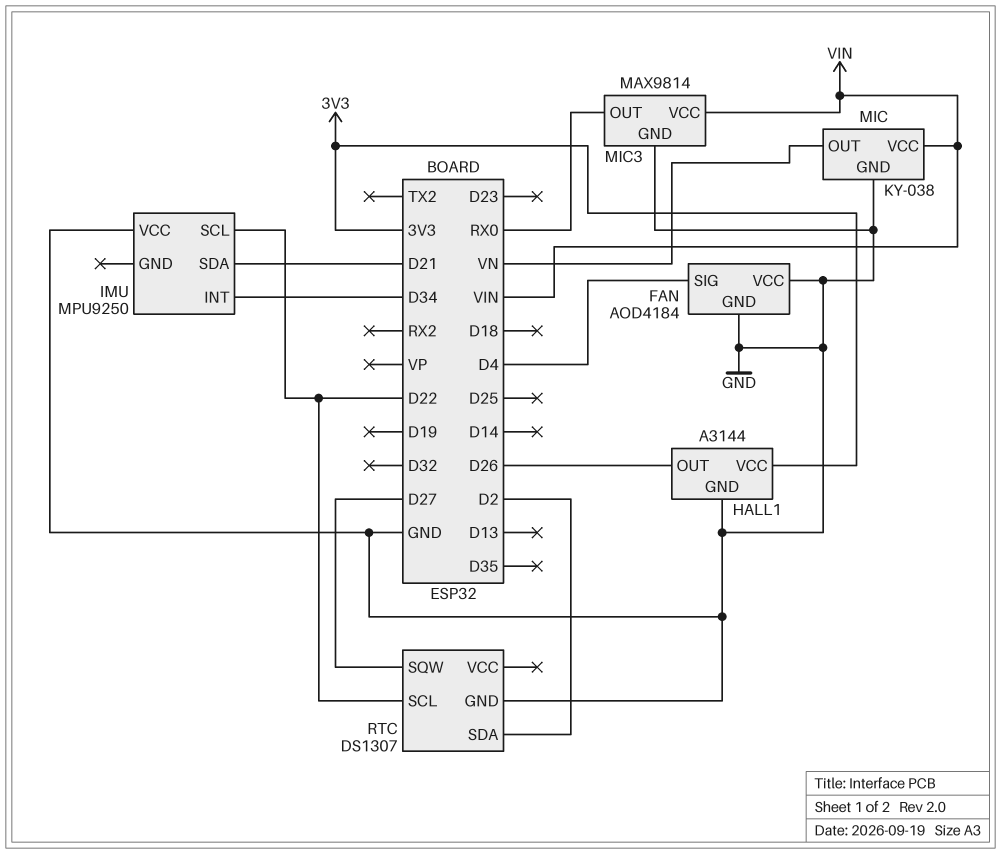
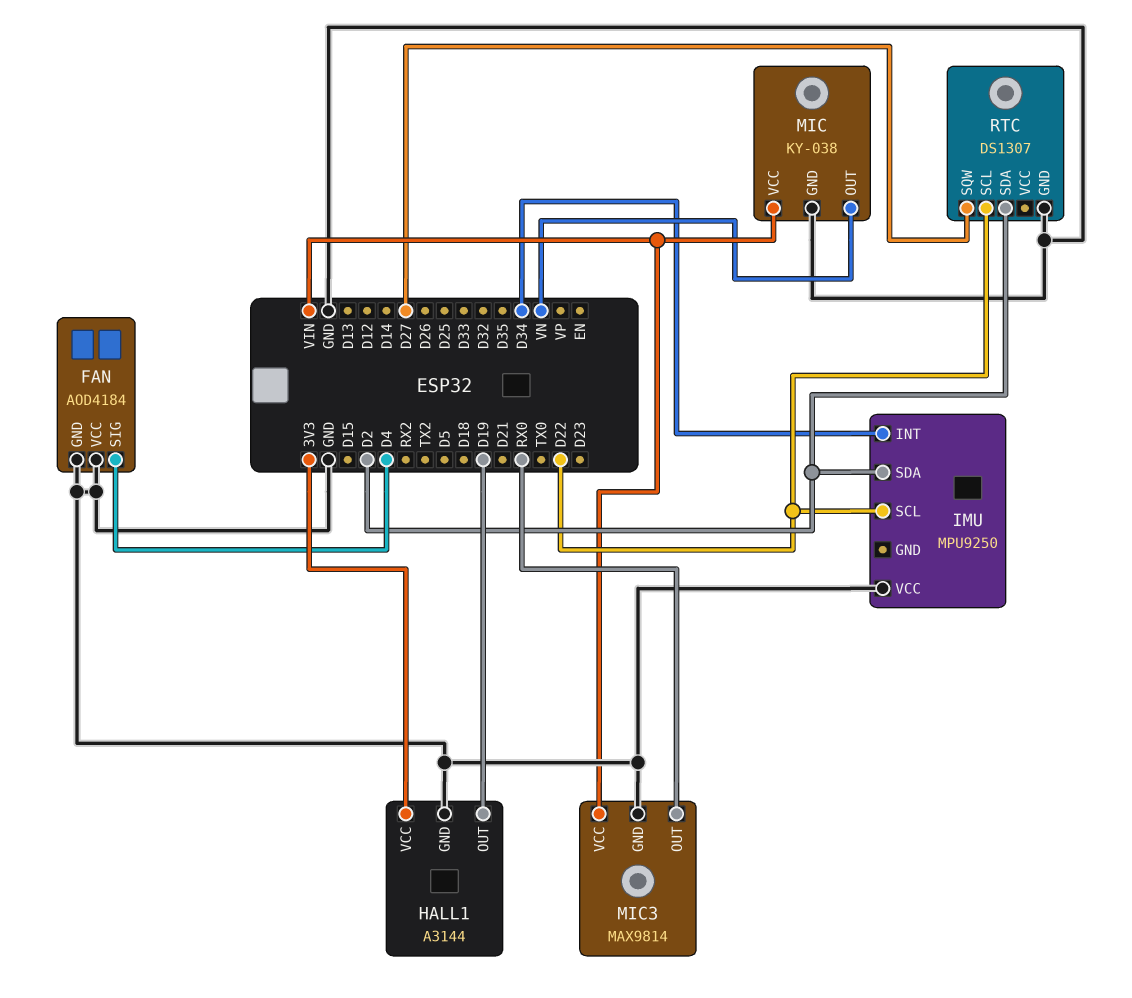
HALL1 pin OUT: D26 -> D19
IMU pin SDA: D21 -> D2

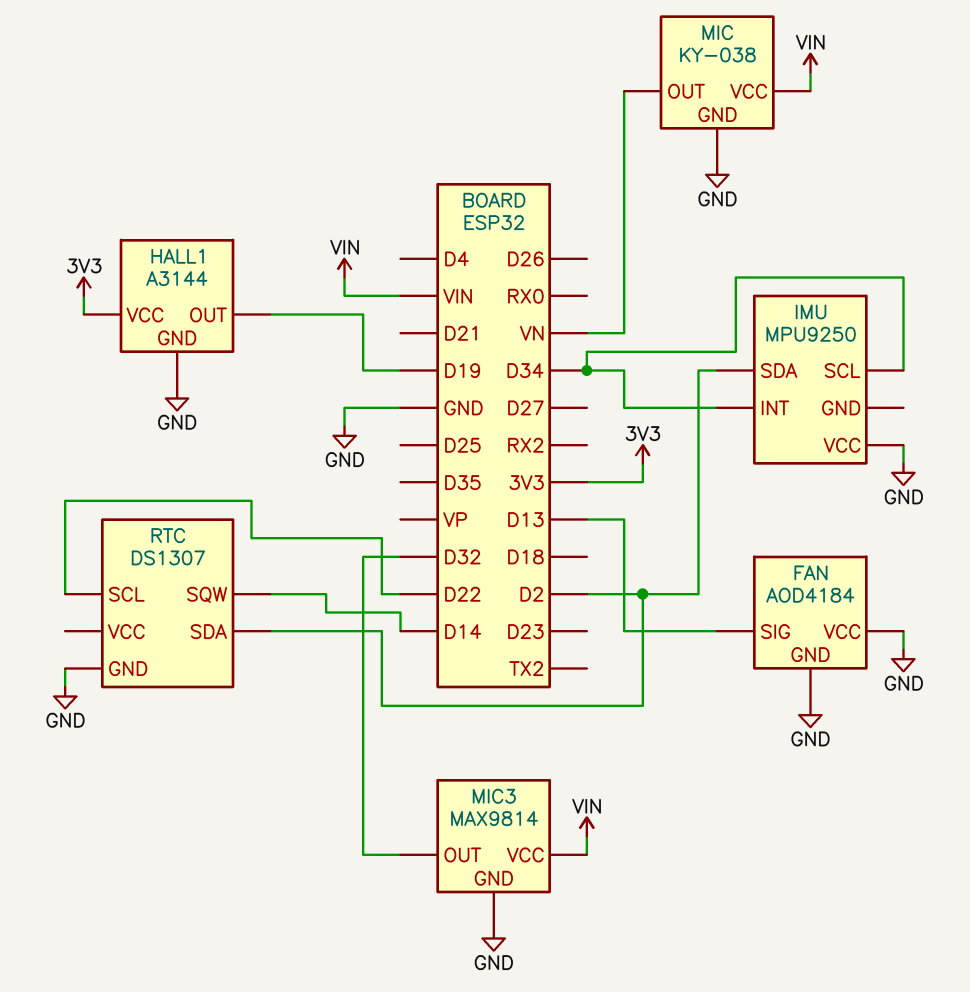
FAN pin SIG: D4 -> D13
IMU pin SCL: D22 -> D34
MIC3 pin OUT: RX0 -> D32
RTC pin SQW: D27 -> D14

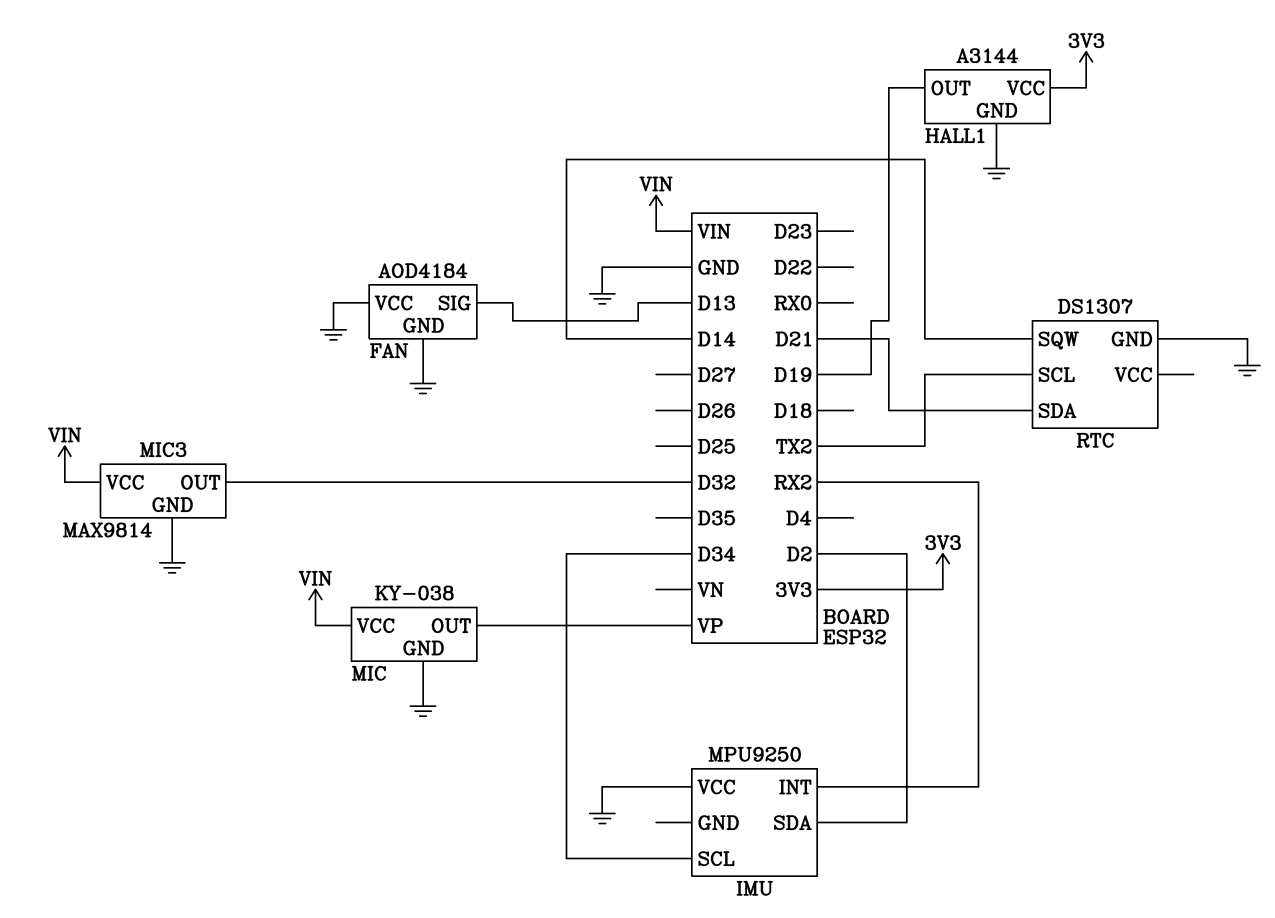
IMU pin INT: D34 -> RX2
MIC pin OUT: VN -> VP
RTC pin SCL: D22 -> TX2
RTC pin SDA: D2 -> D21

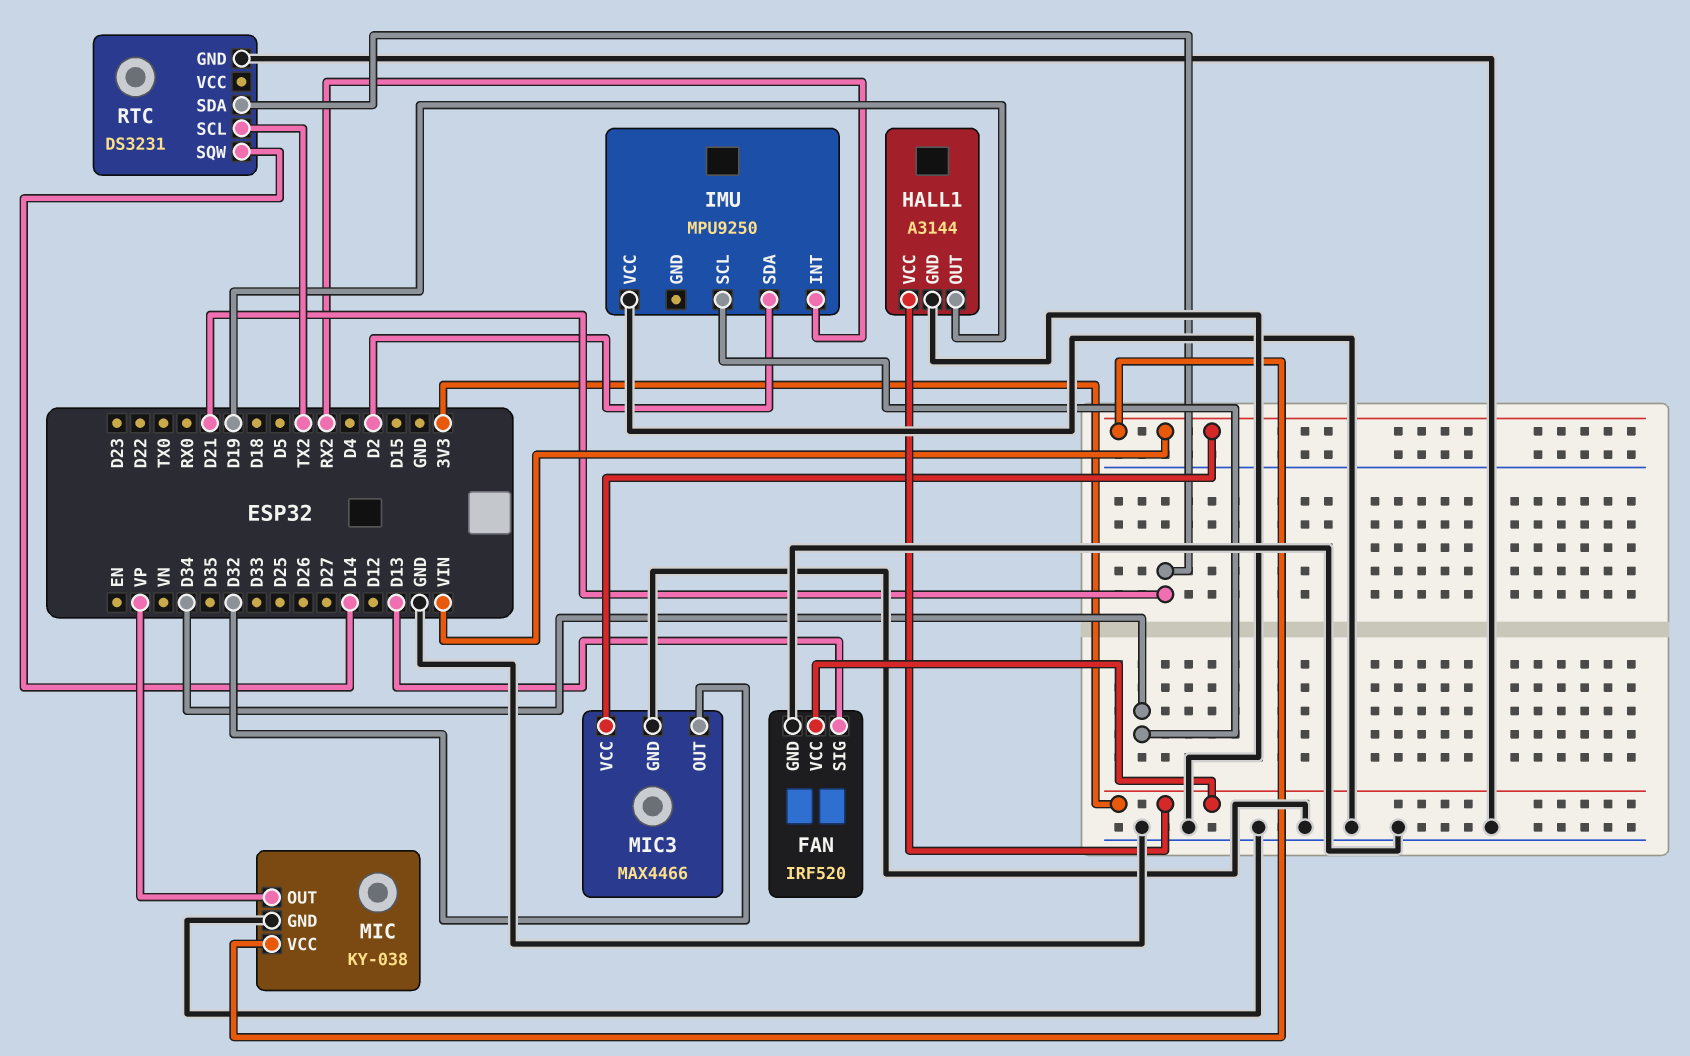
FAN: AOD4184 -> IRF520
FAN pin VCC: GND -> 3V3
MIC3: MAX9814 -> MAX4466
RTC: DS1307 -> DS3231

